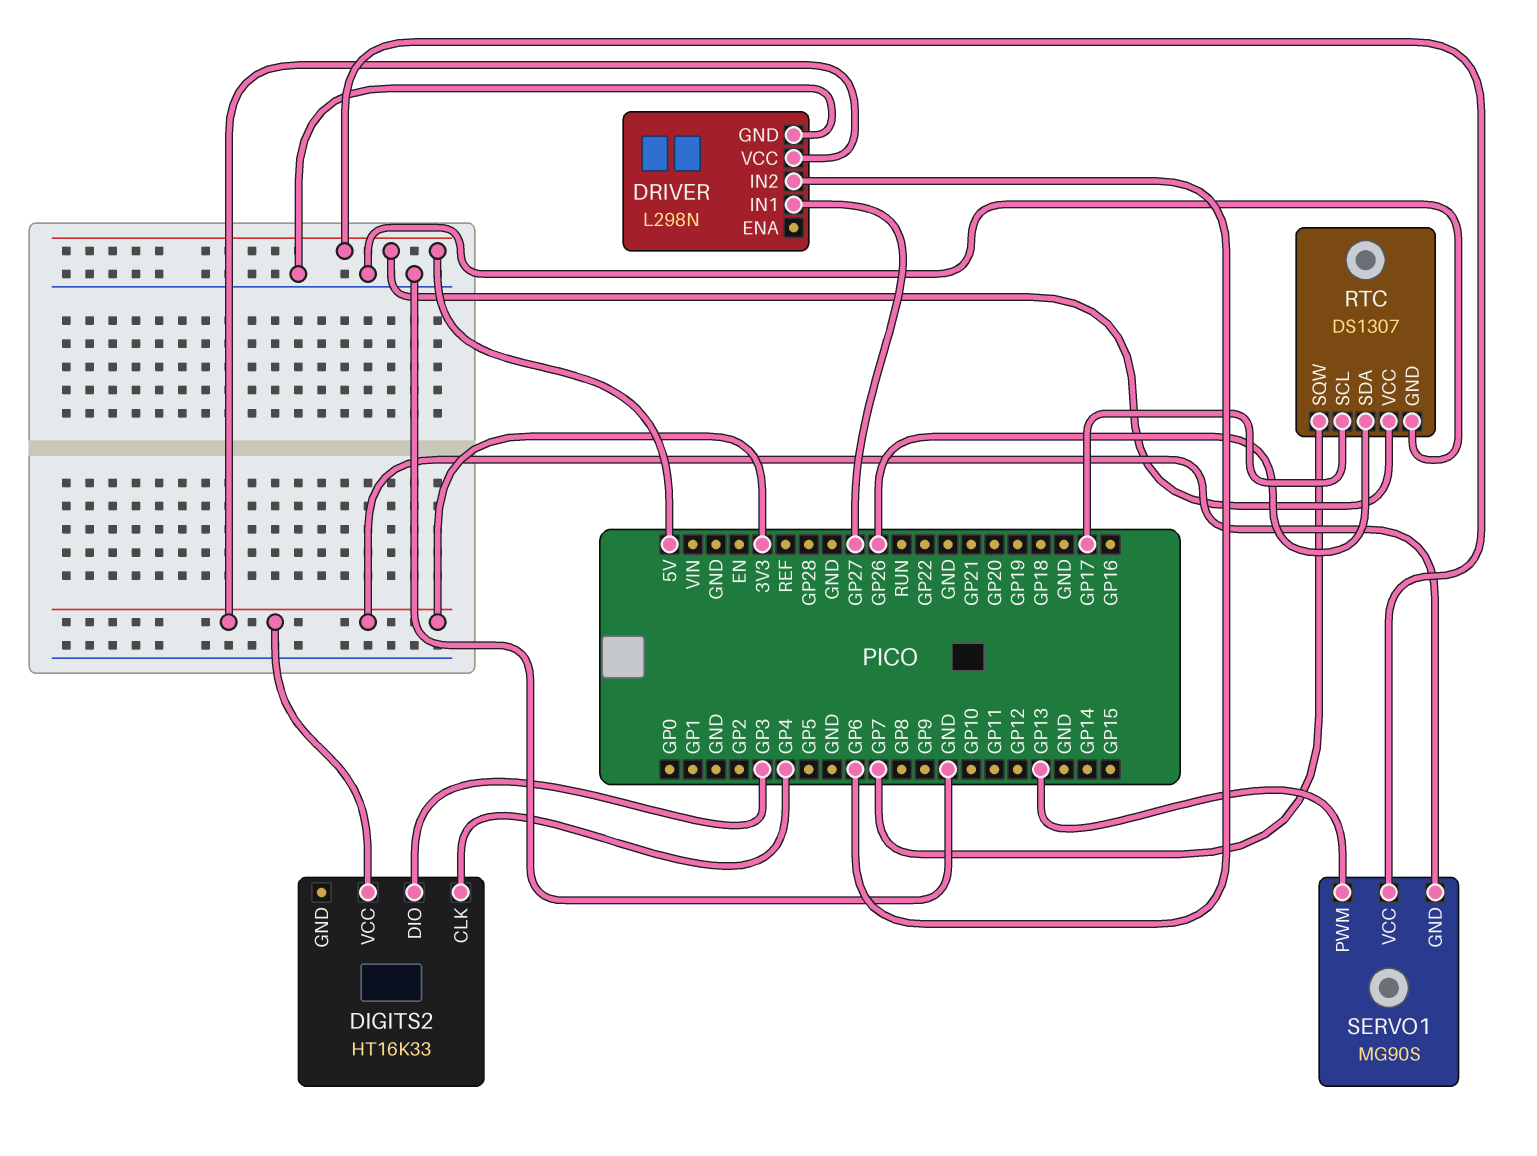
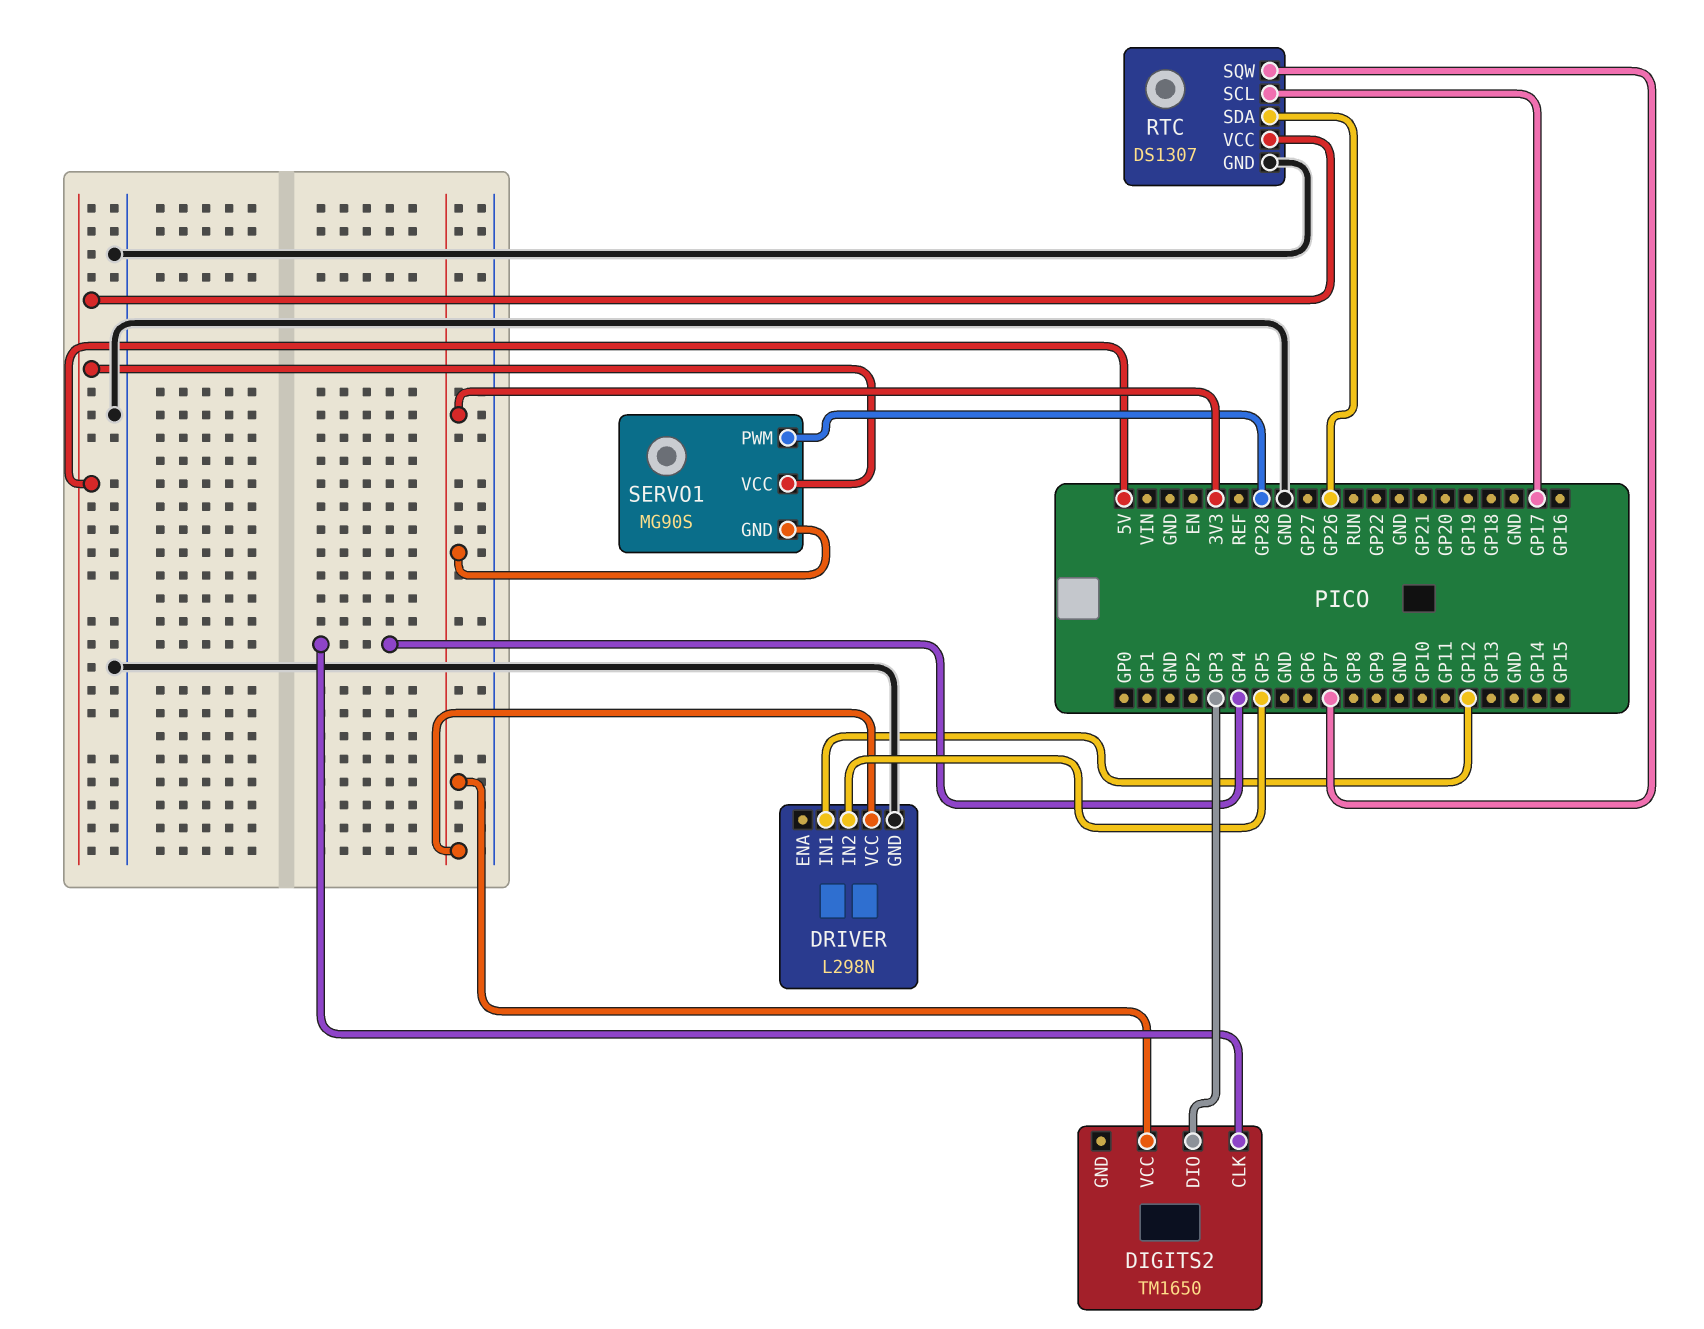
DIGITS2: HT16K33 -> TM1650
DRIVER pin IN1: GP27 -> GP12
DRIVER pin IN2: GP6 -> GP5
SERVO1 pin PWM: GP13 -> GP28

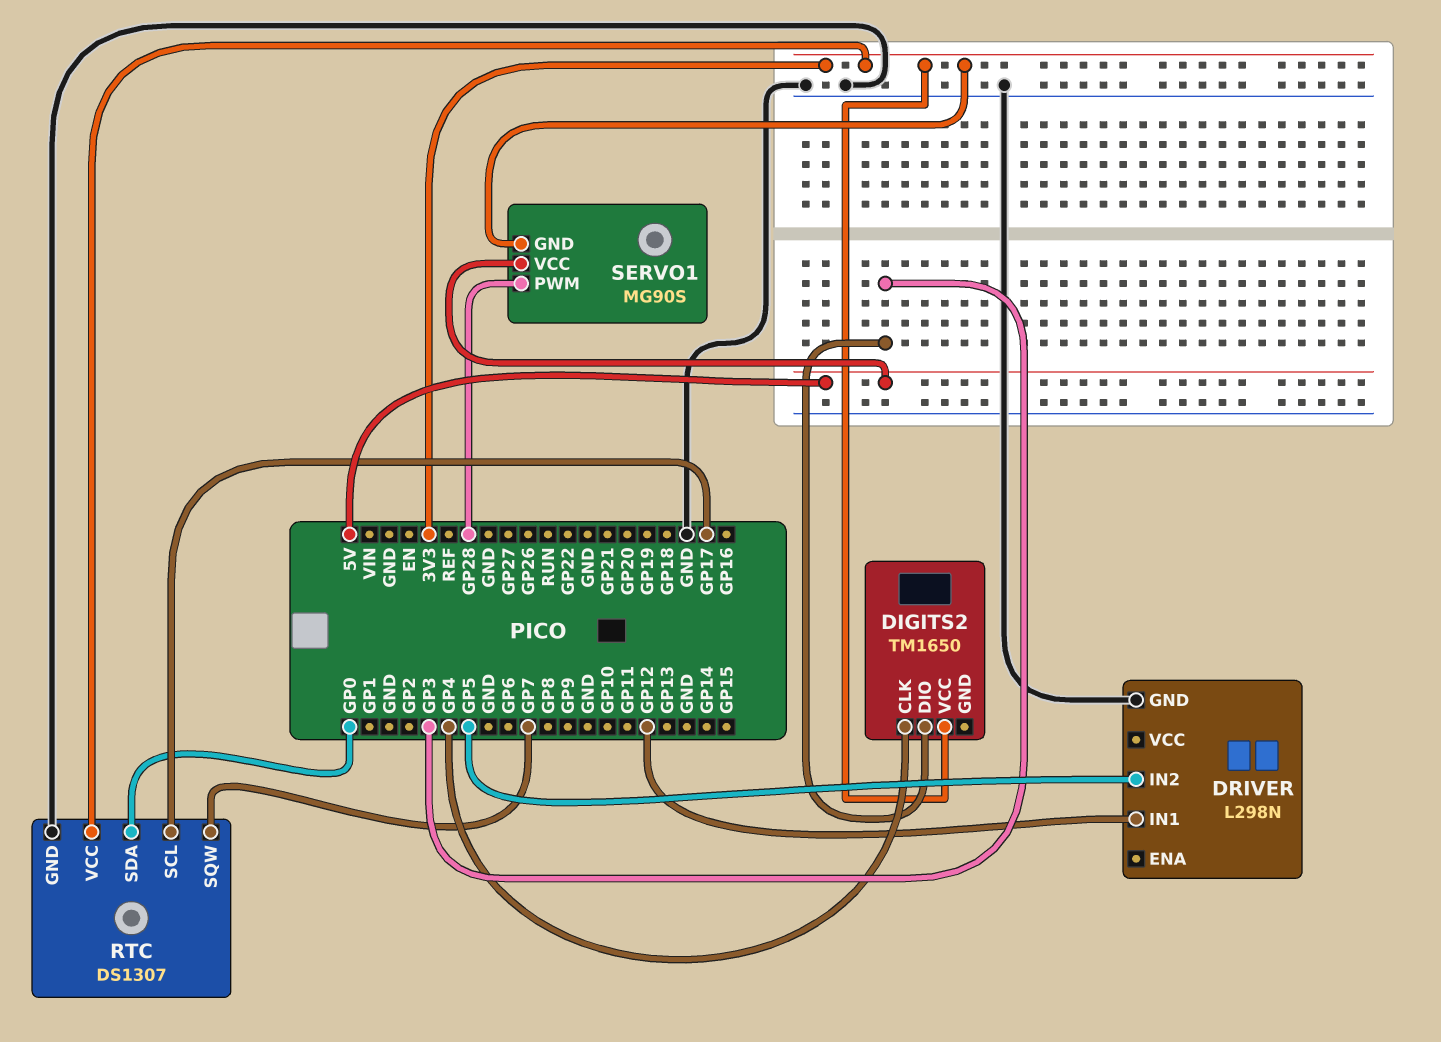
DRIVER pin VCC: 3V3 -> none
RTC pin SDA: GP26 -> GP0
RTC pin VCC: 5V -> 3V3

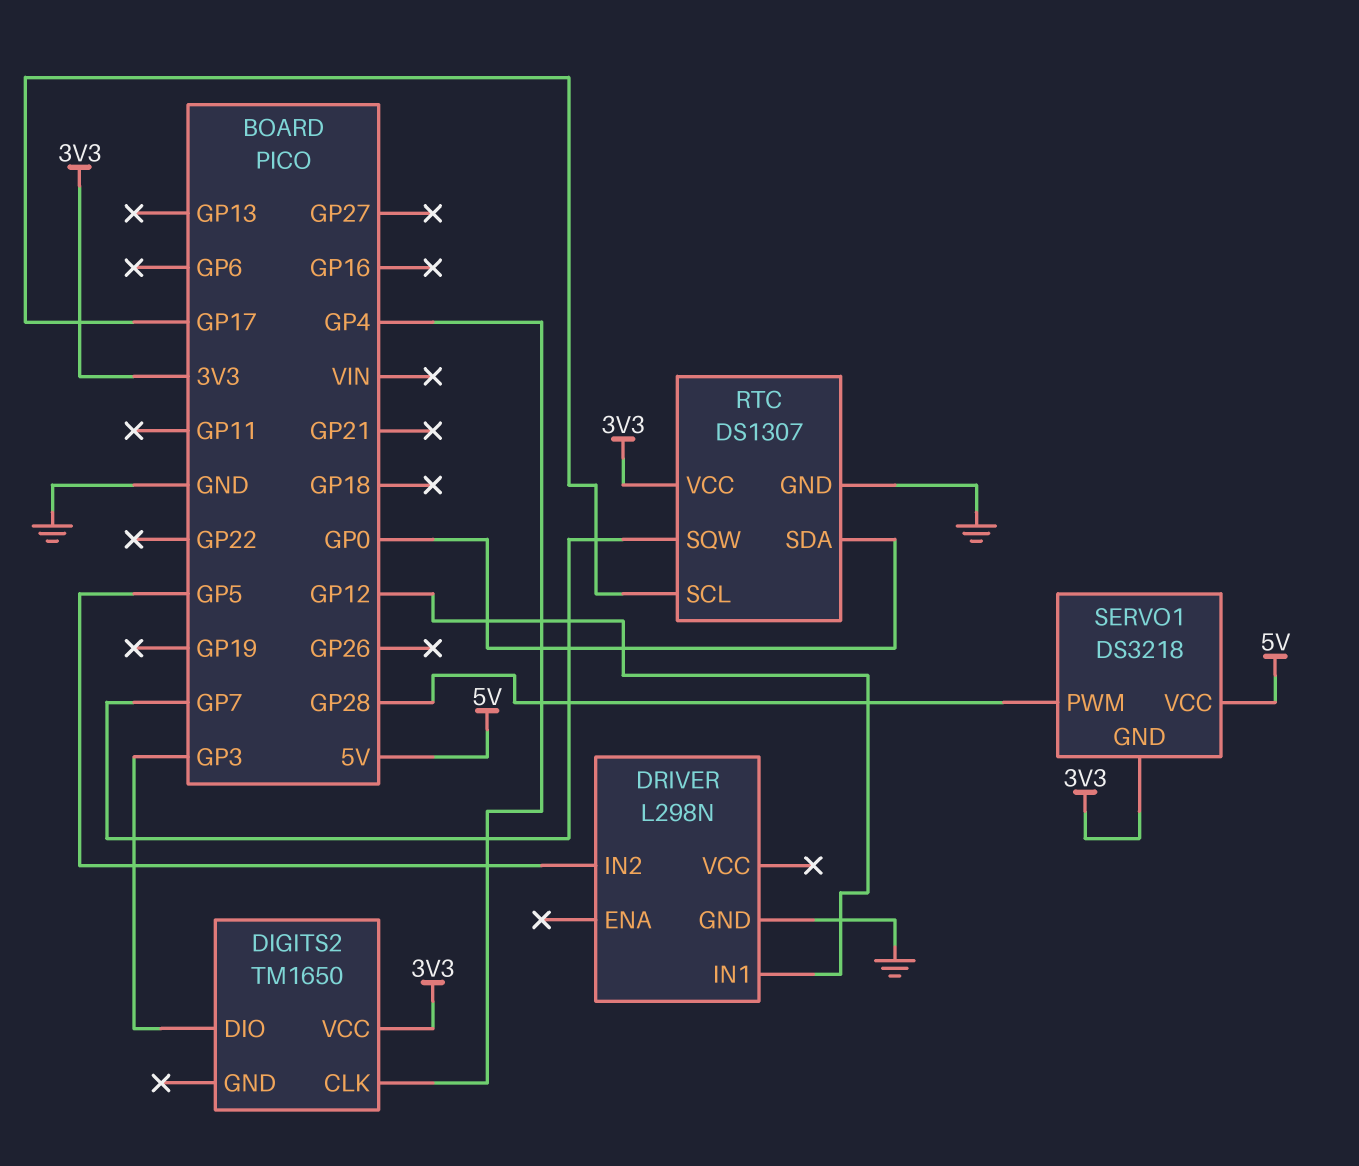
SERVO1: MG90S -> DS3218

